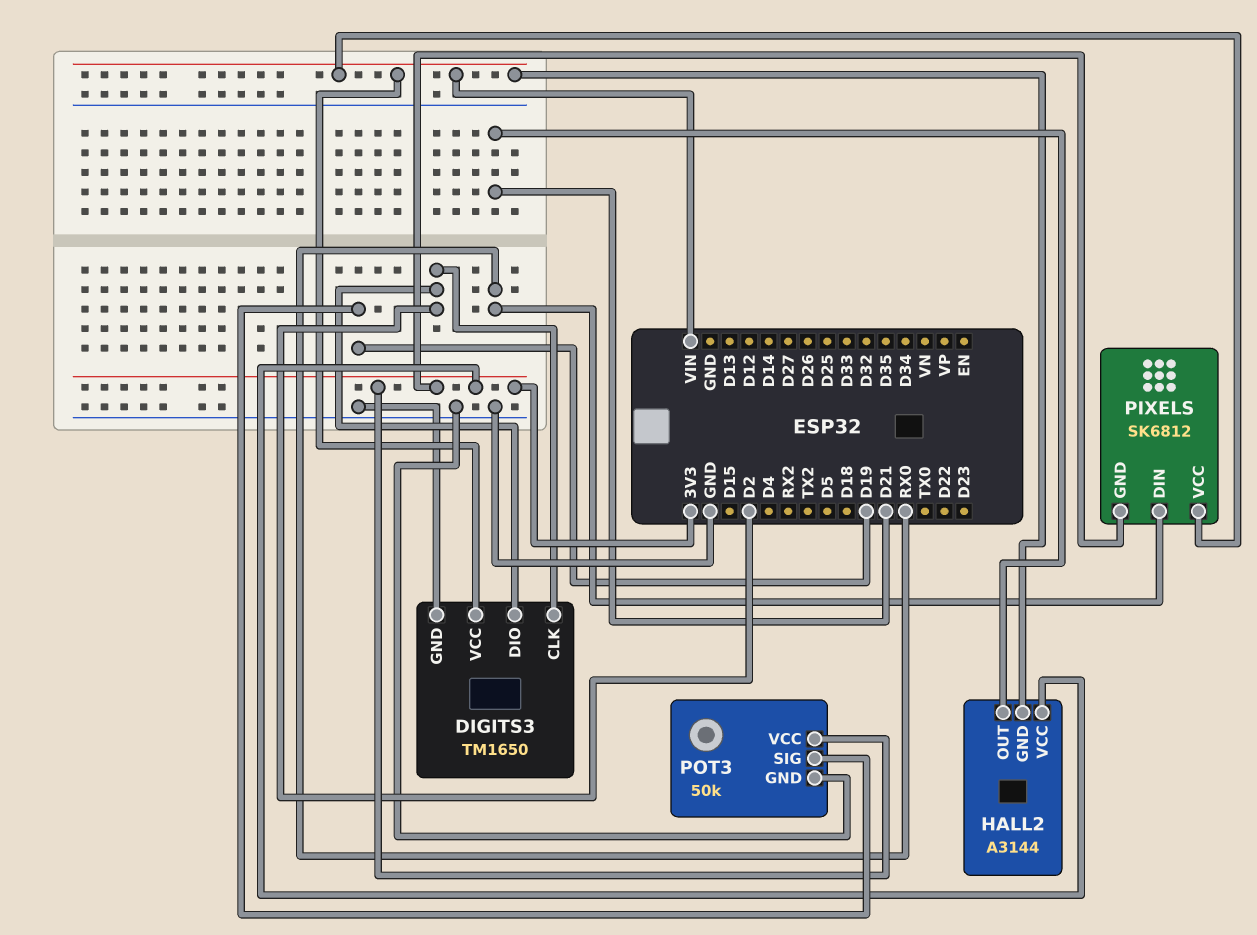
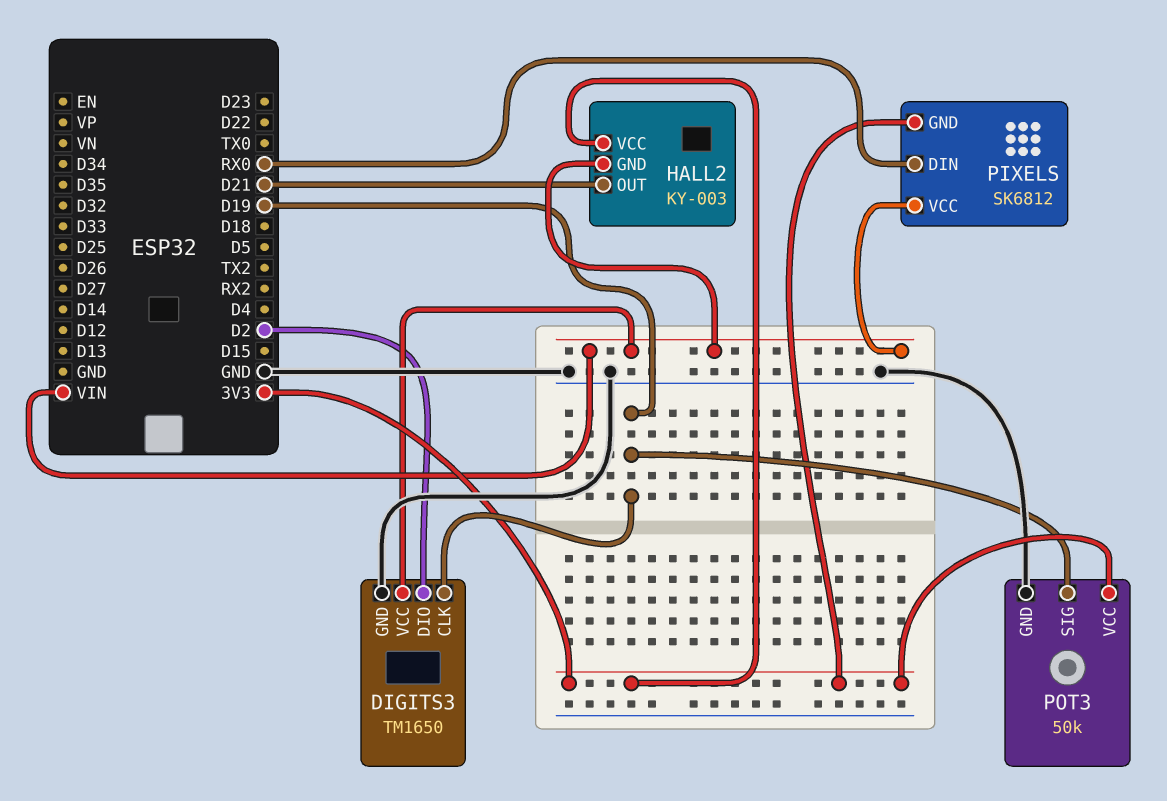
DIGITS3 pin CLK: D2 -> D19
HALL2: A3144 -> KY-003

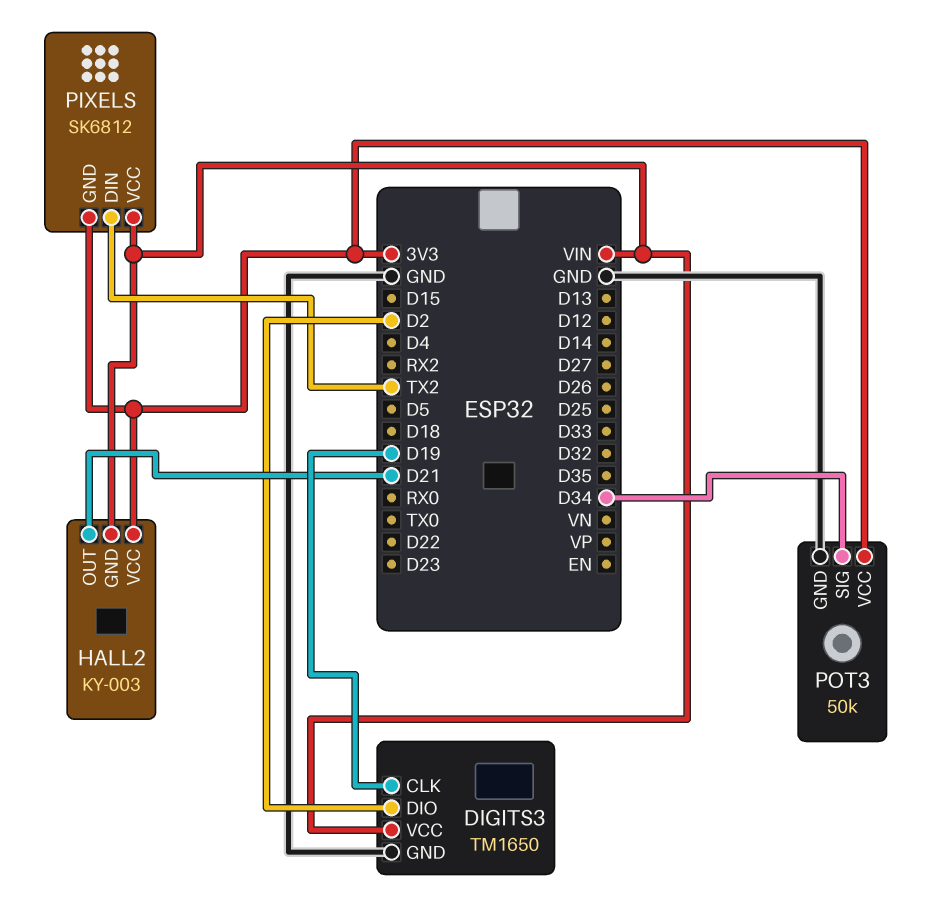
PIXELS pin DIN: RX0 -> TX2
POT3 pin SIG: D19 -> D34

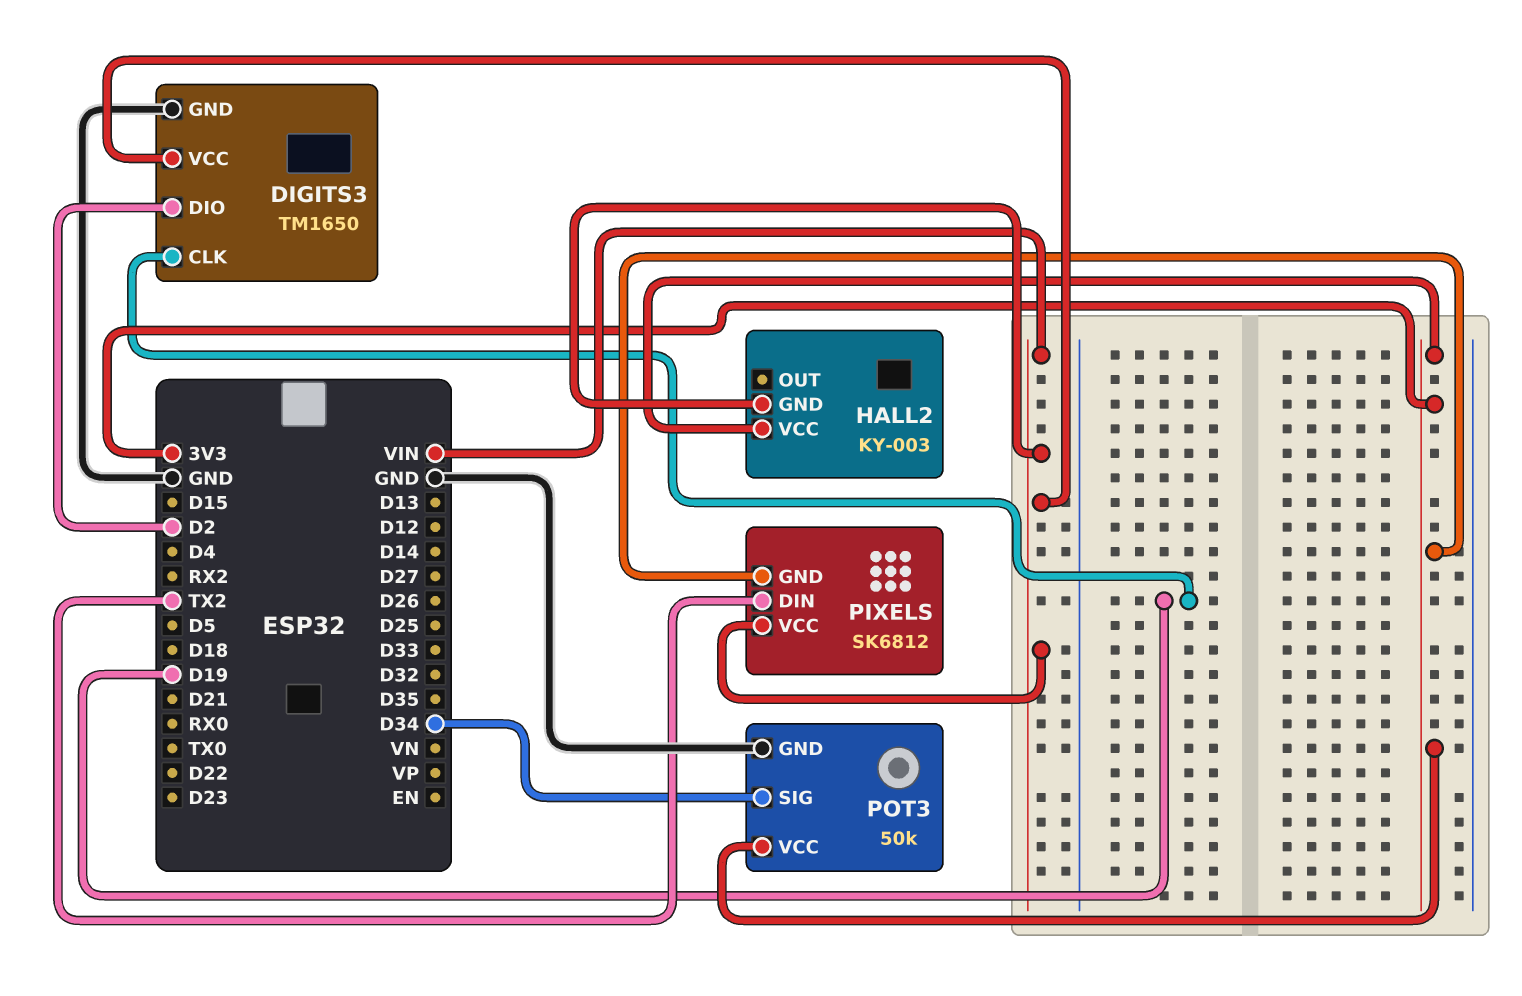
HALL2 pin OUT: D21 -> none

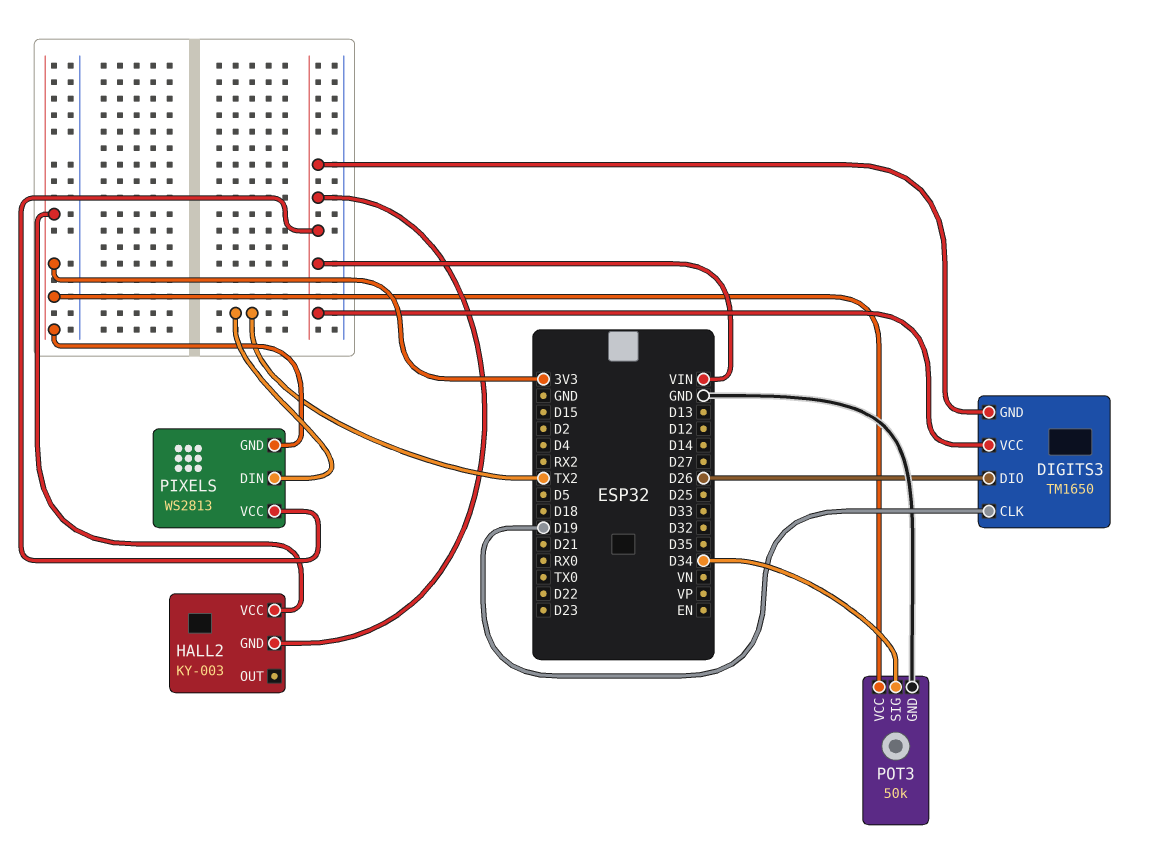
DIGITS3 pin DIO: D2 -> D26
DIGITS3 pin GND: GND -> VIN
PIXELS: SK6812 -> WS2813

